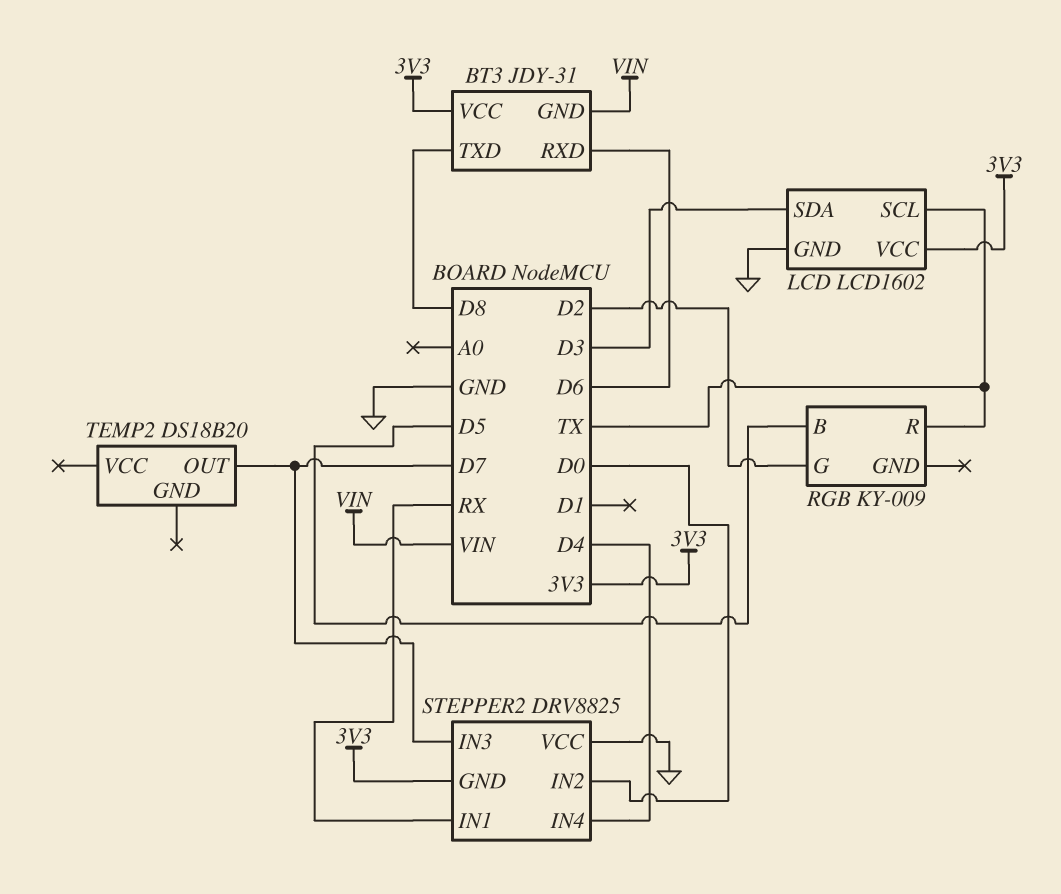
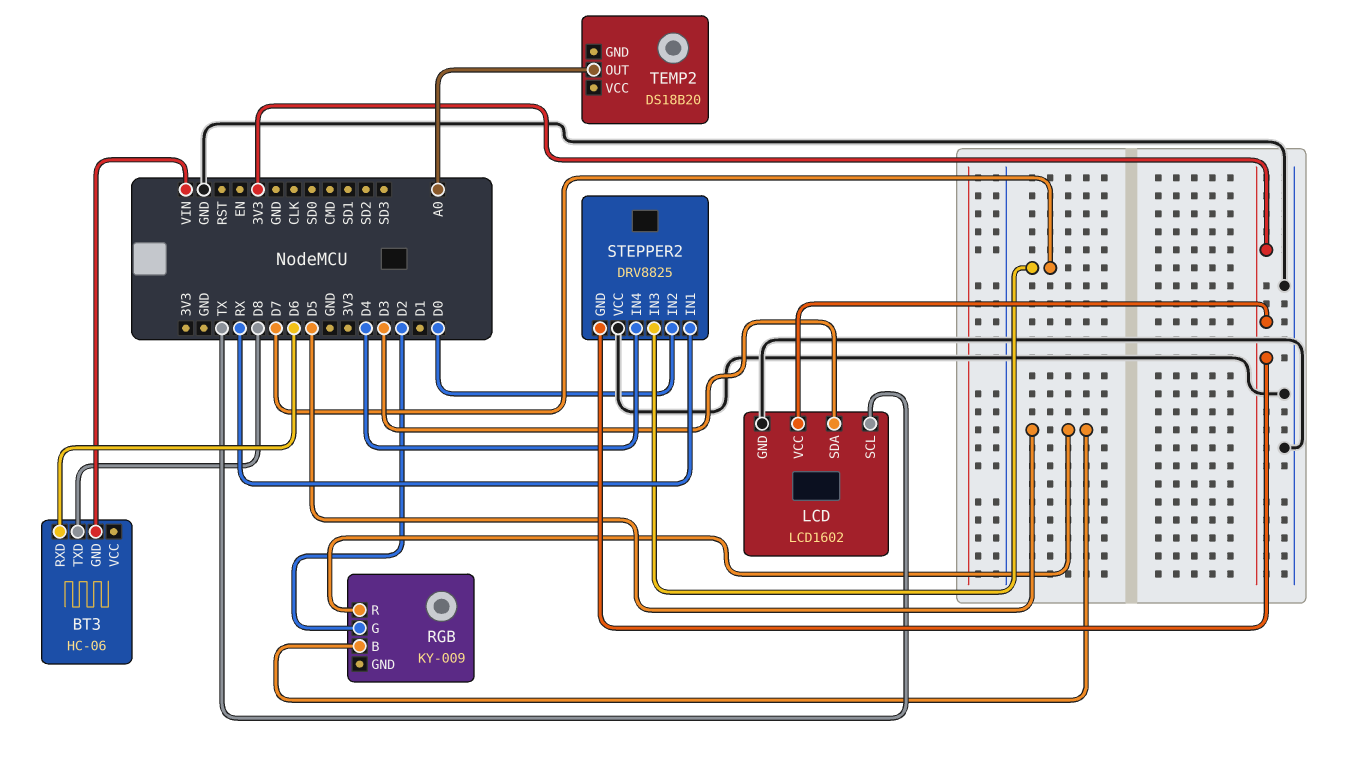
BT3: JDY-31 -> HC-06
BT3 pin VCC: 3V3 -> none
RGB pin R: TX -> D5
TEMP2 pin OUT: D7 -> A0

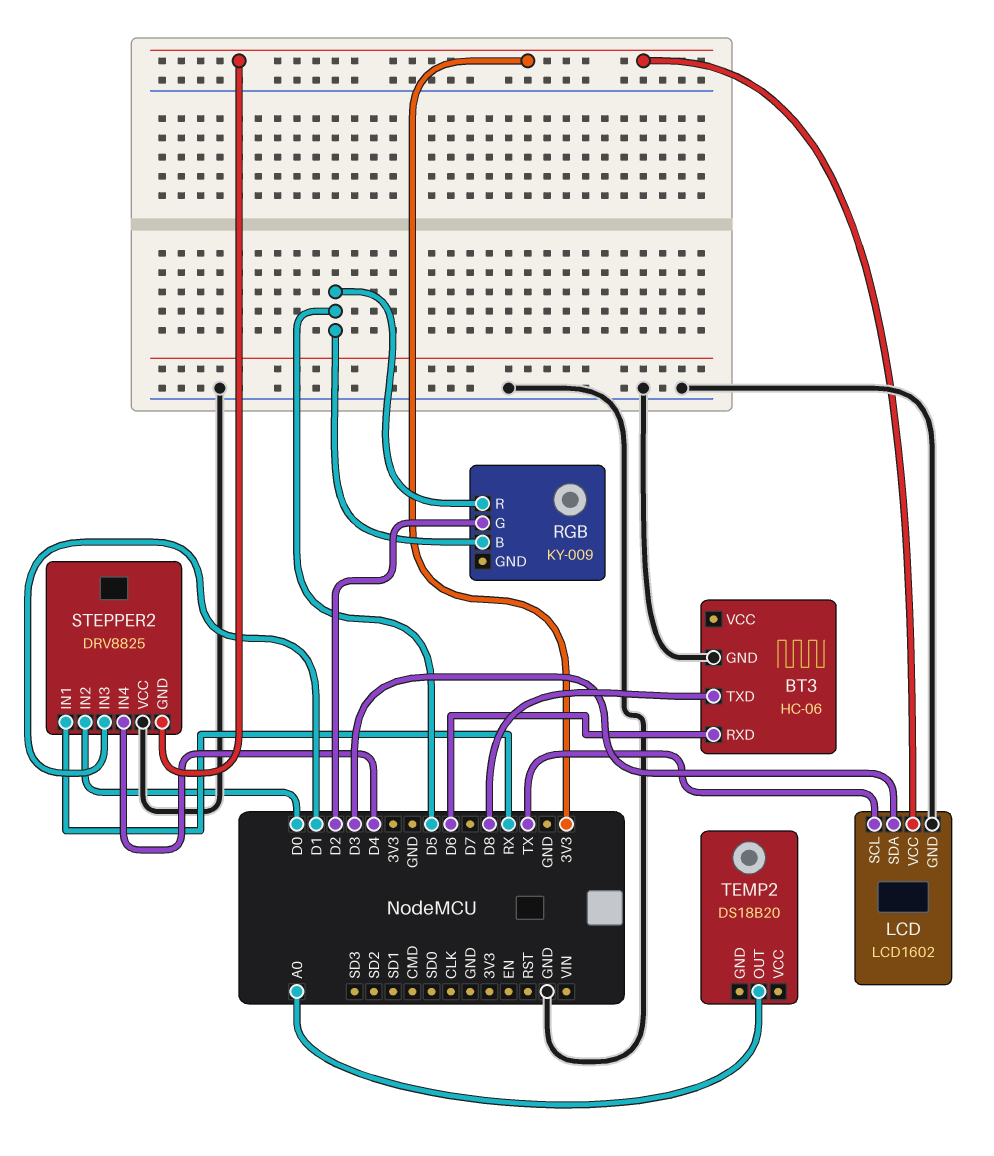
BT3 pin GND: VIN -> GND
STEPPER2 pin IN3: D7 -> D1

